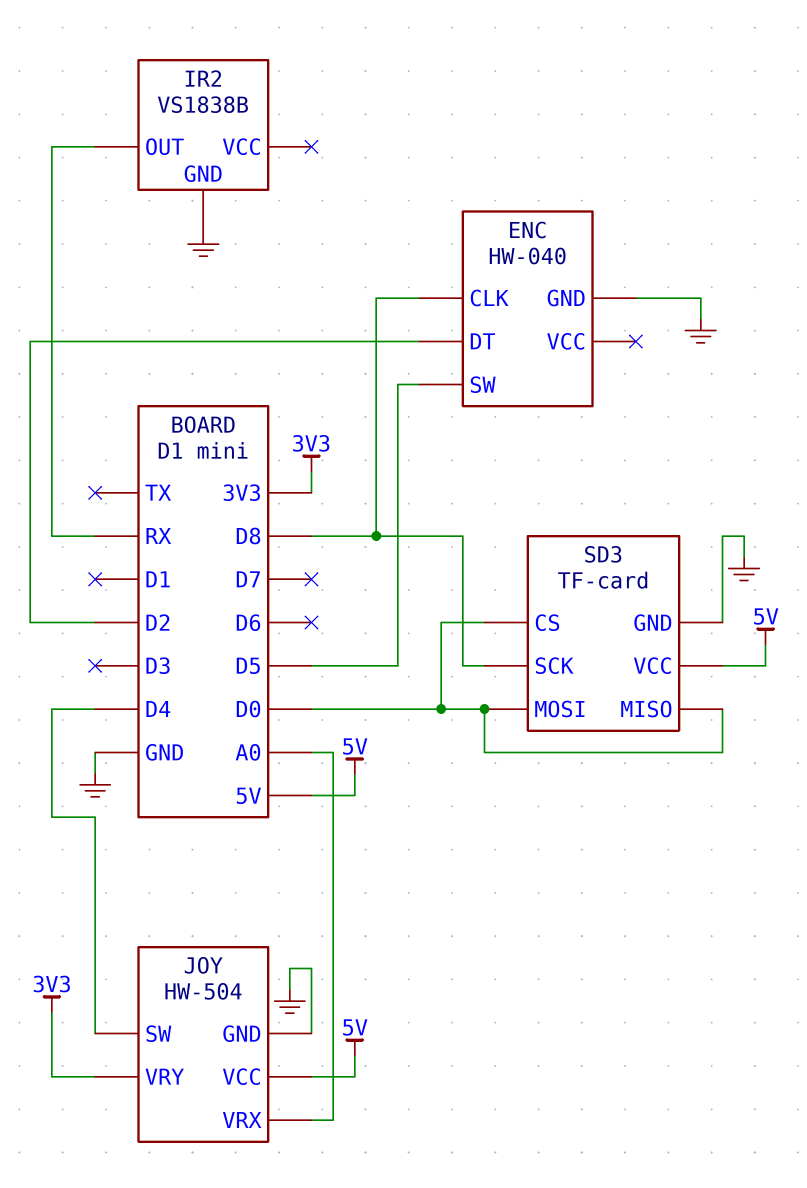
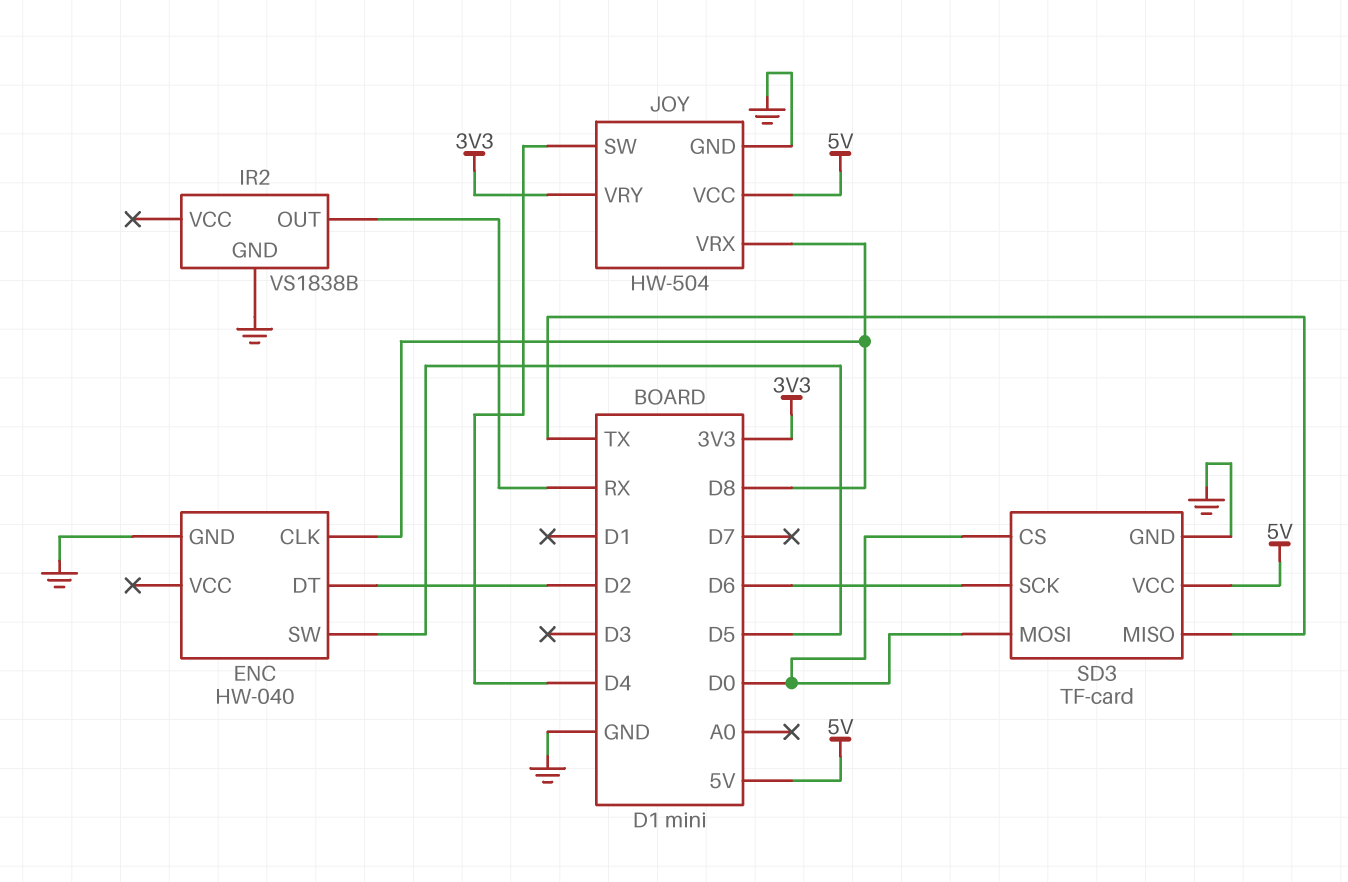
JOY pin VRX: A0 -> D8
SD3 pin MISO: D0 -> TX
SD3 pin SCK: D8 -> D6

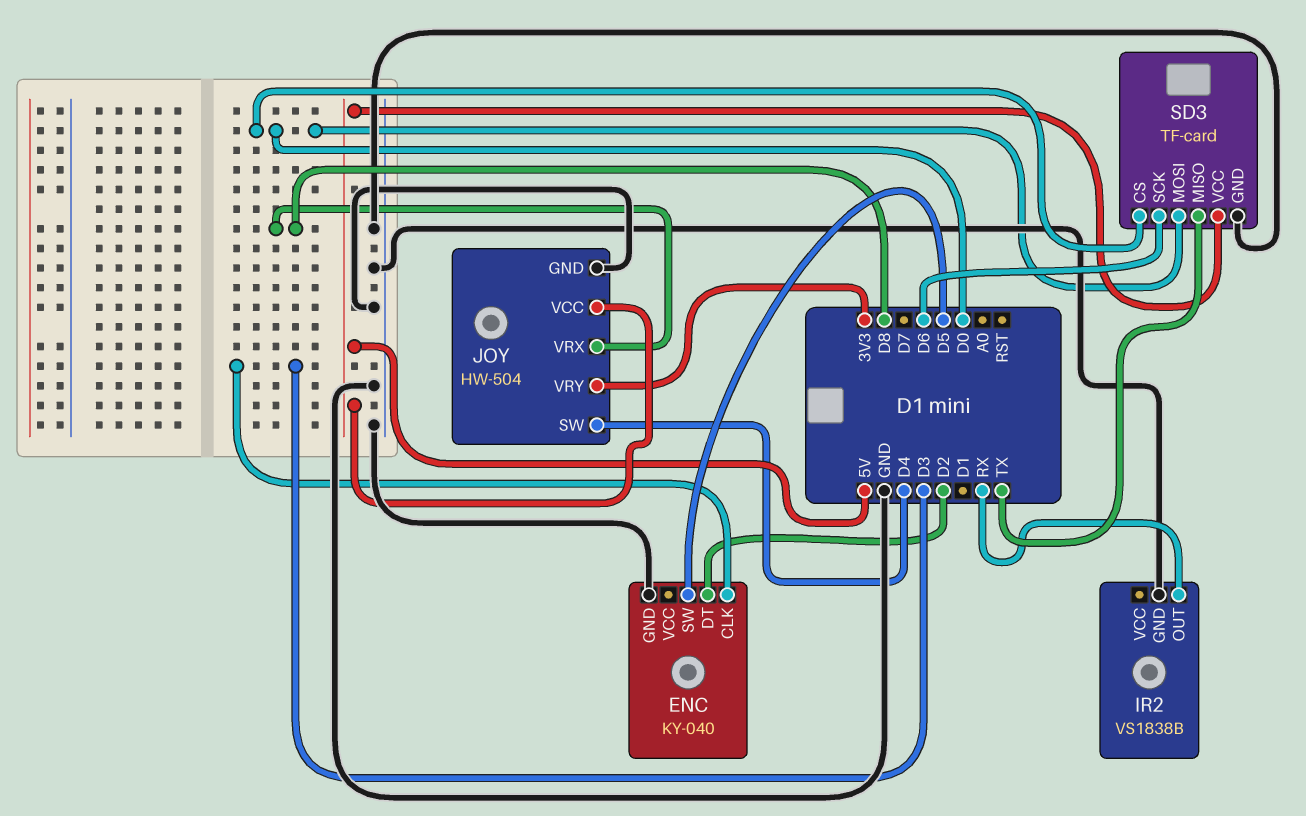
ENC: HW-040 -> KY-040
ENC pin CLK: D8 -> D3

